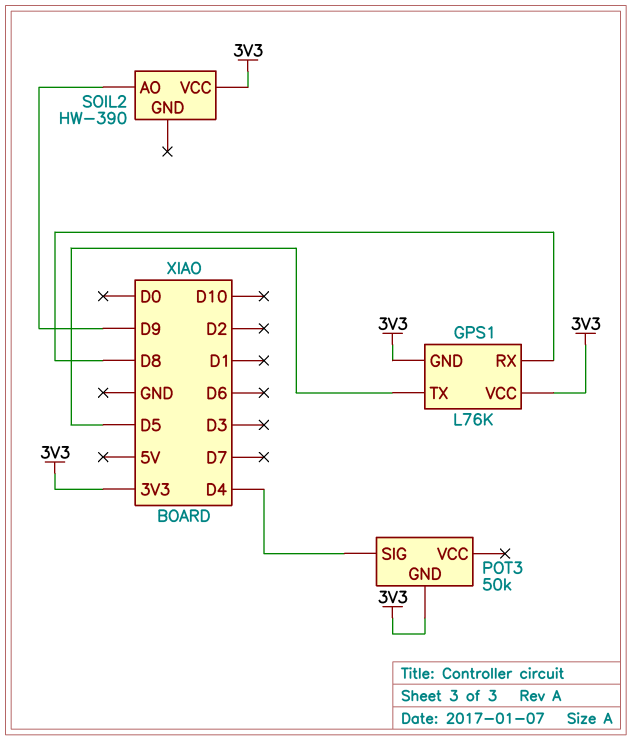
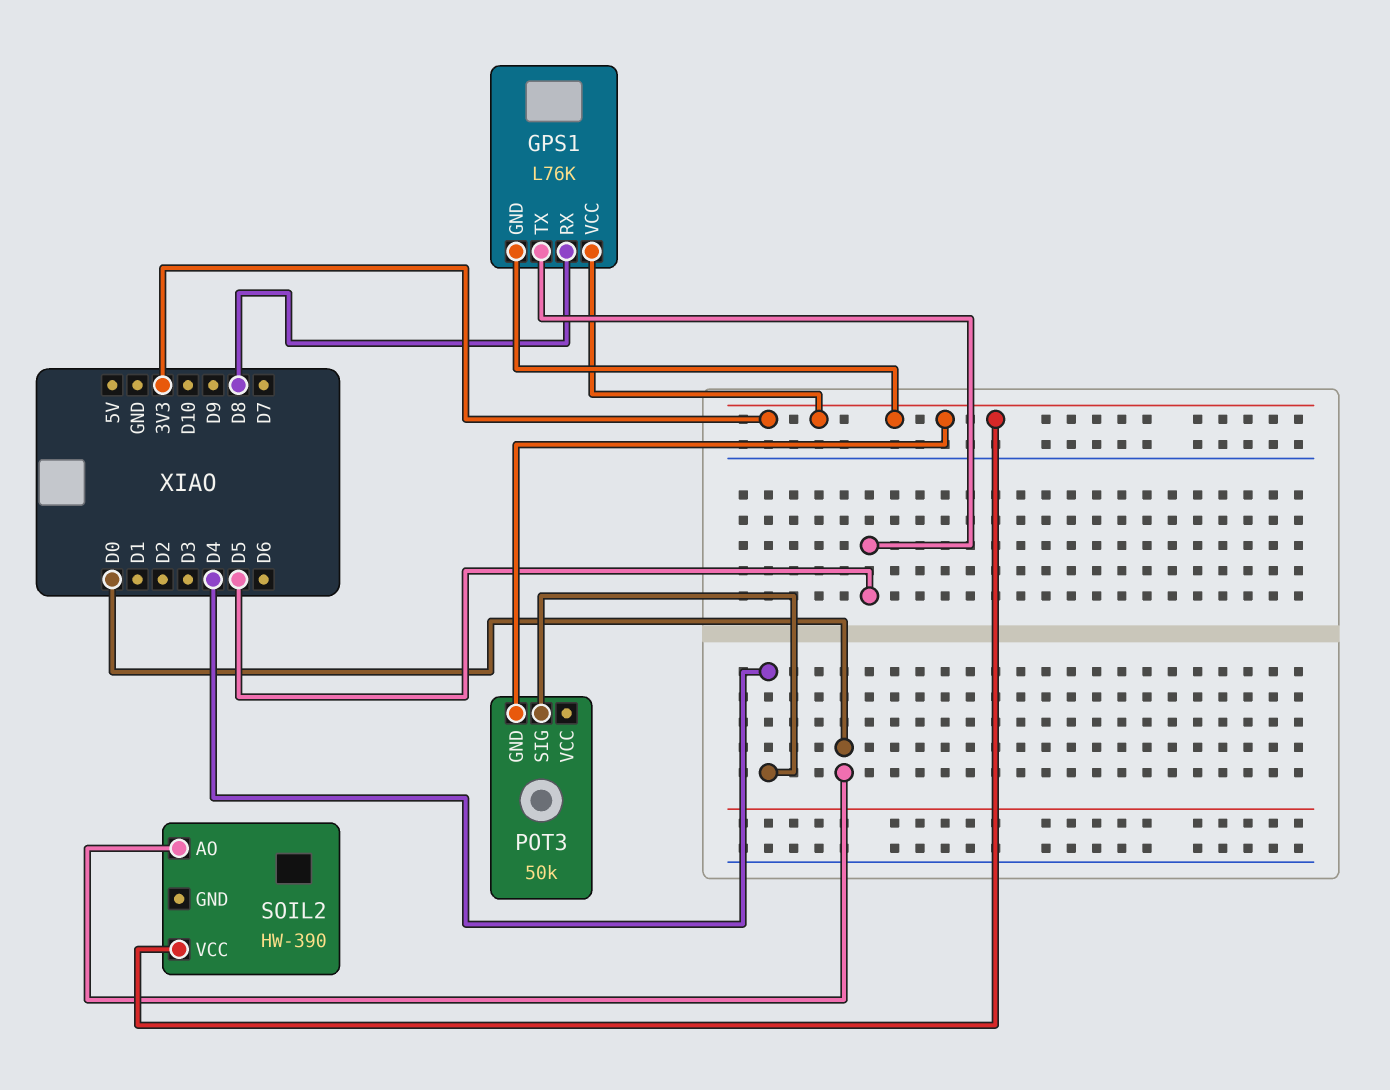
SOIL2 pin AO: D9 -> D0

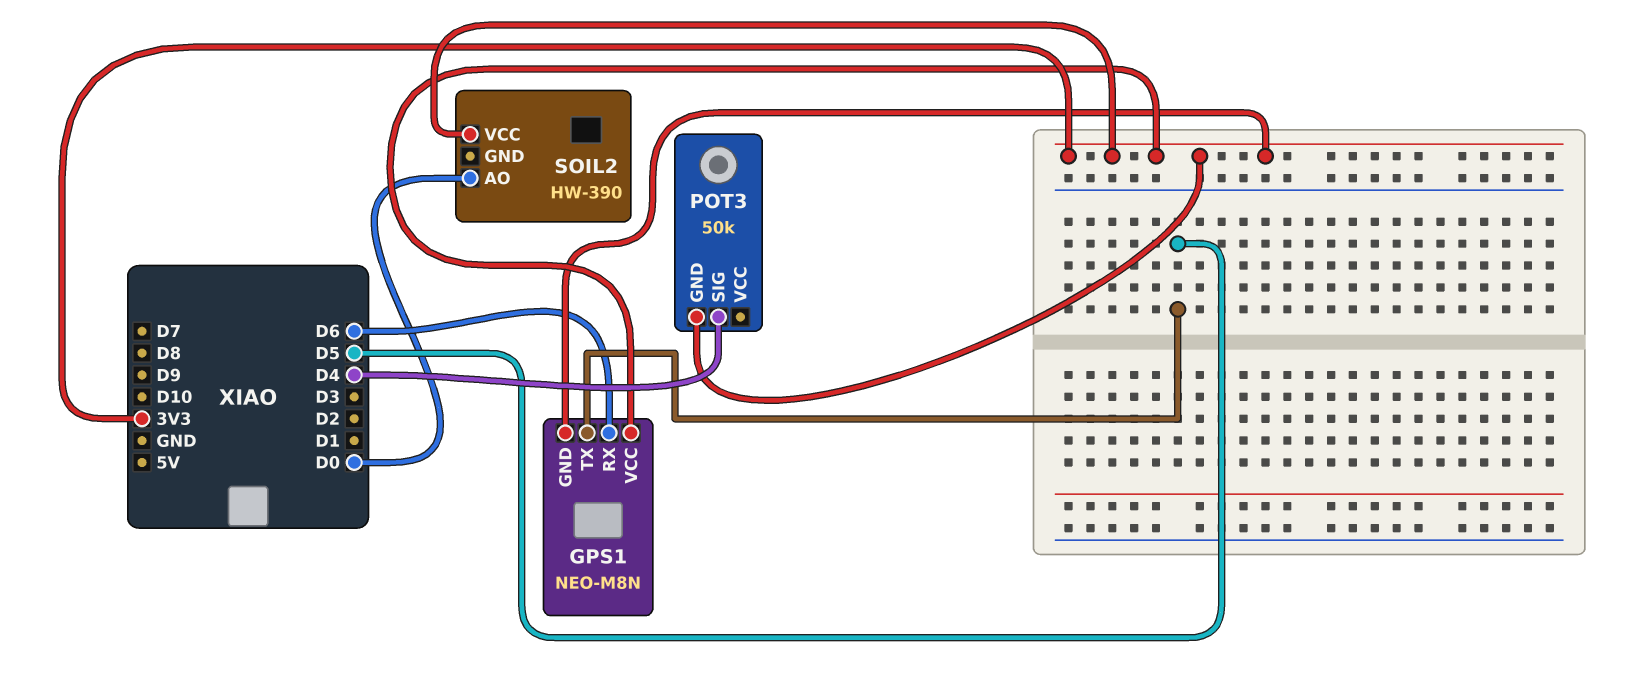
GPS1: L76K -> NEO-M8N
GPS1 pin RX: D8 -> D6

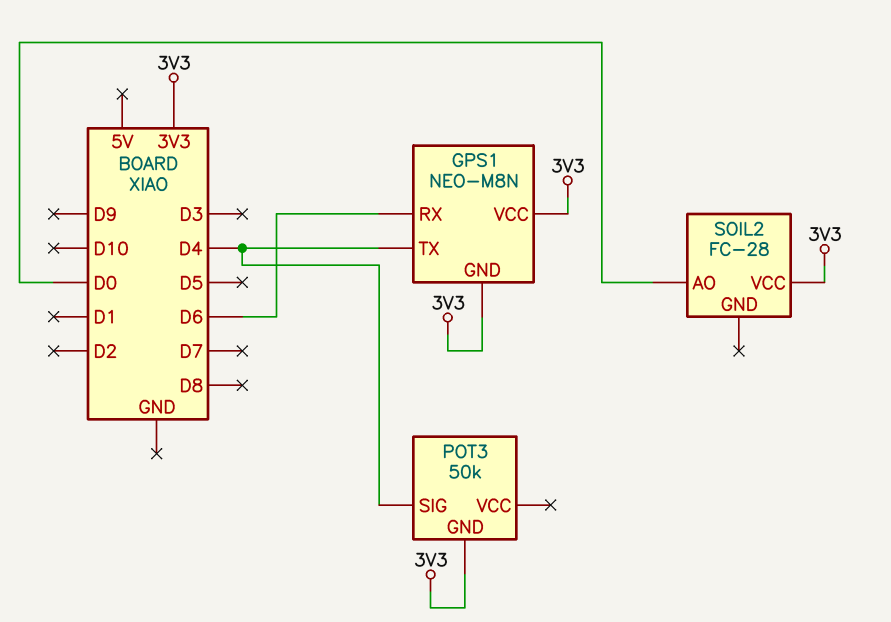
GPS1 pin TX: D5 -> D4
SOIL2: HW-390 -> FC-28

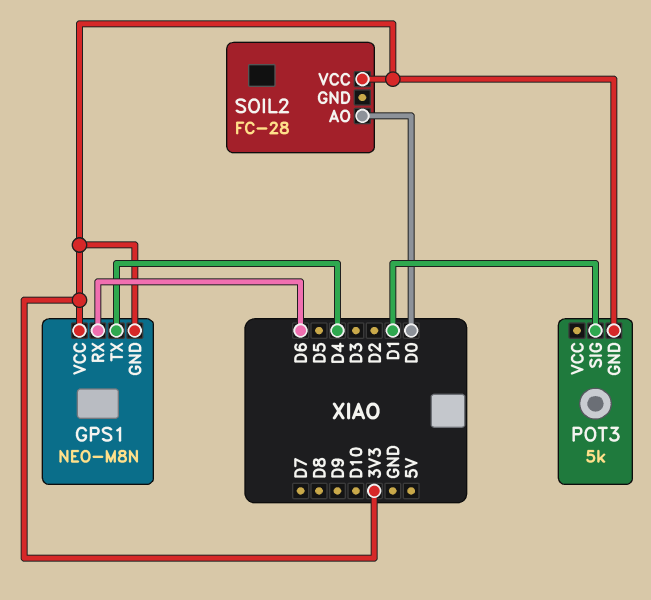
POT3: 50k -> 5k
POT3 pin SIG: D4 -> D1

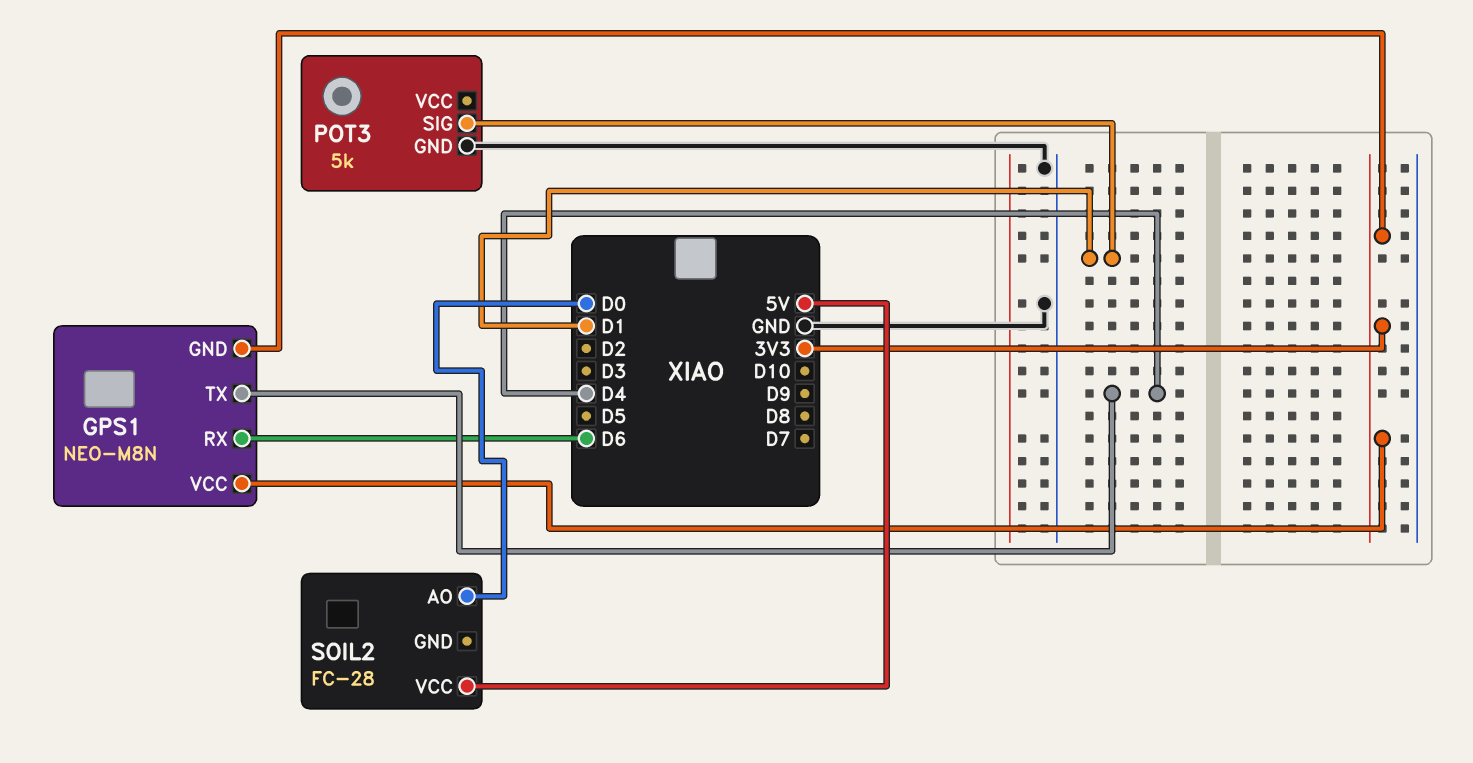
POT3 pin GND: 3V3 -> GND
SOIL2 pin VCC: 3V3 -> 5V

